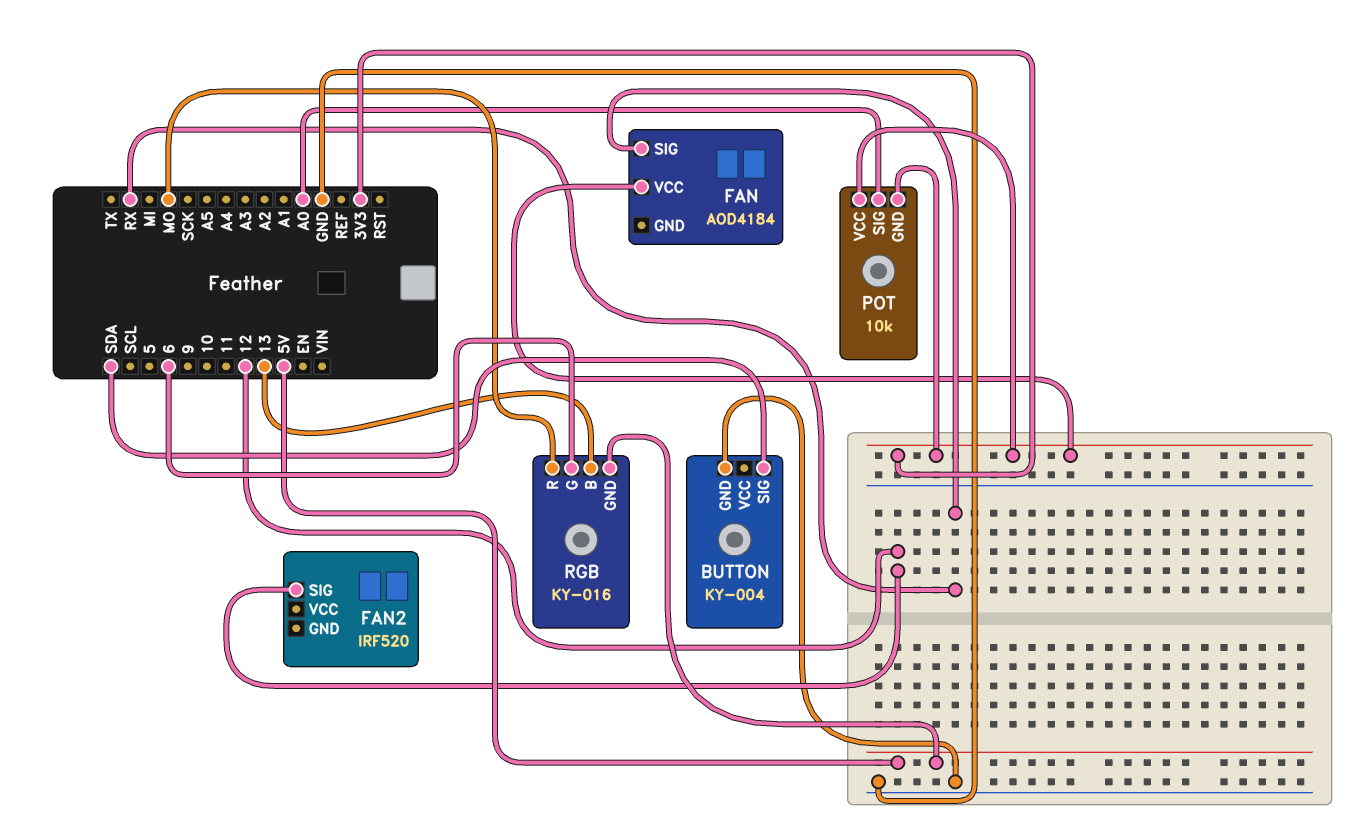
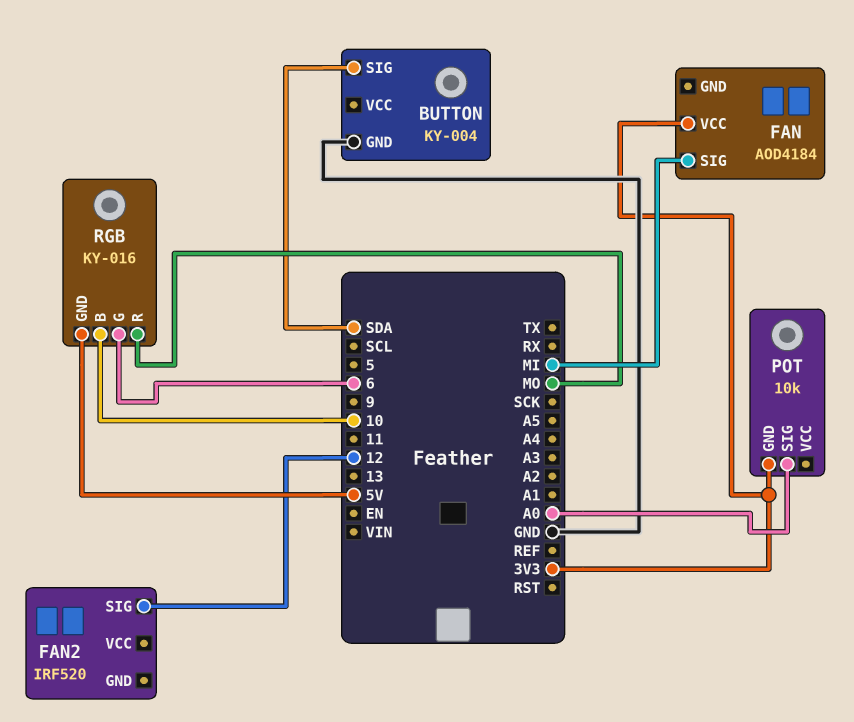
FAN pin SIG: RX -> MI
POT pin VCC: 3V3 -> none
RGB pin B: 13 -> 10

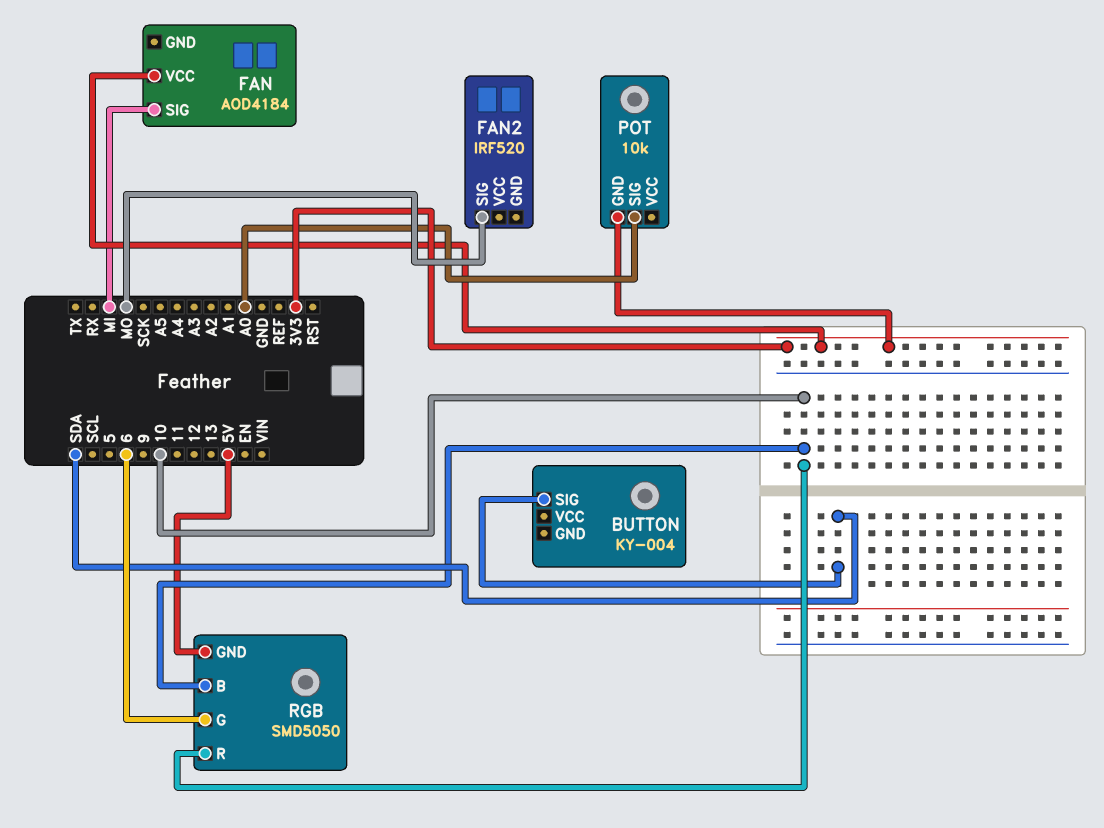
BUTTON pin GND: GND -> none
FAN2 pin SIG: 12 -> MO
RGB: KY-016 -> SMD5050
RGB pin R: MO -> 10

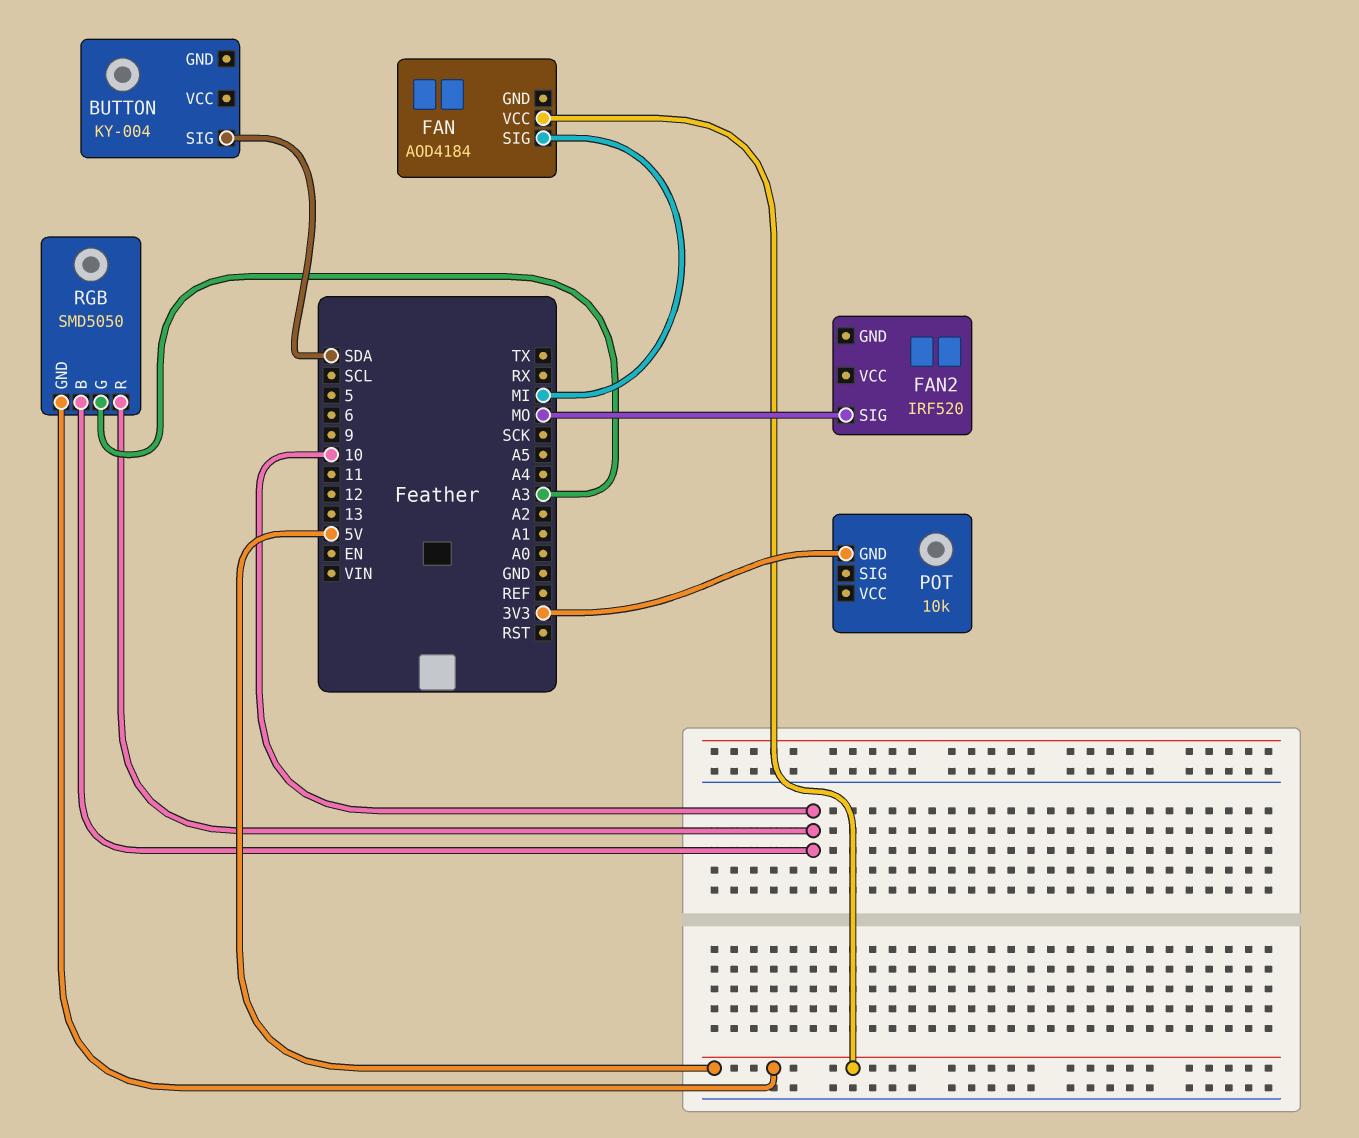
FAN pin VCC: 3V3 -> 5V
POT pin SIG: A0 -> none
RGB pin G: 6 -> A3

